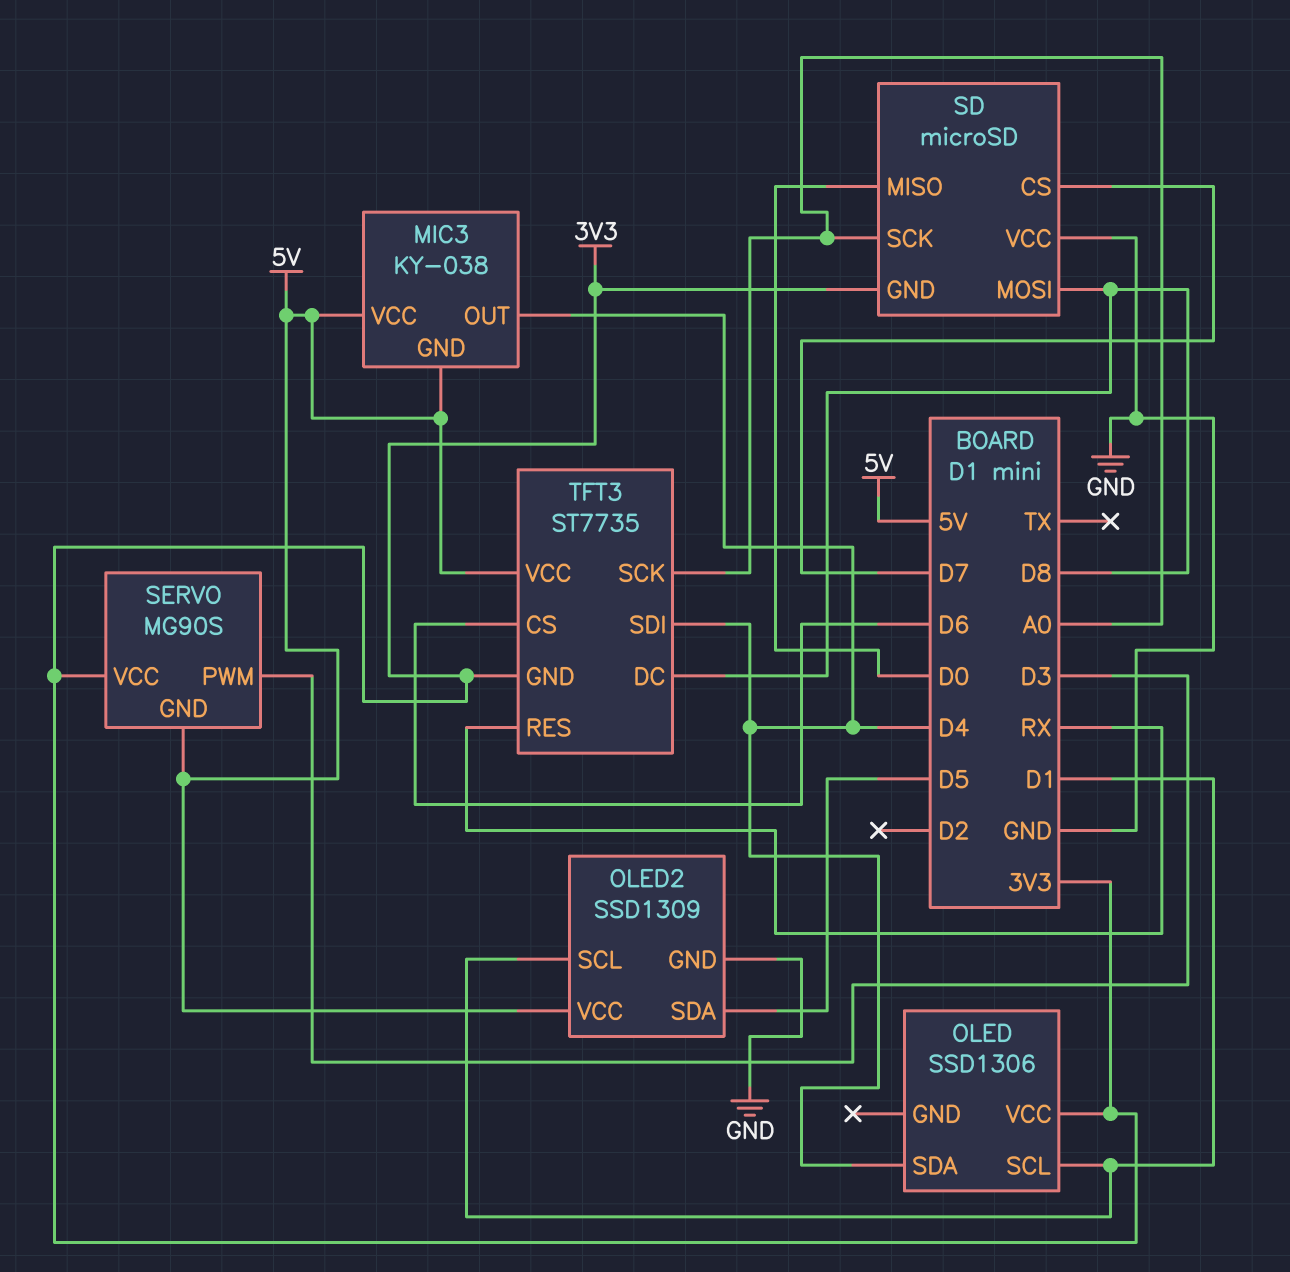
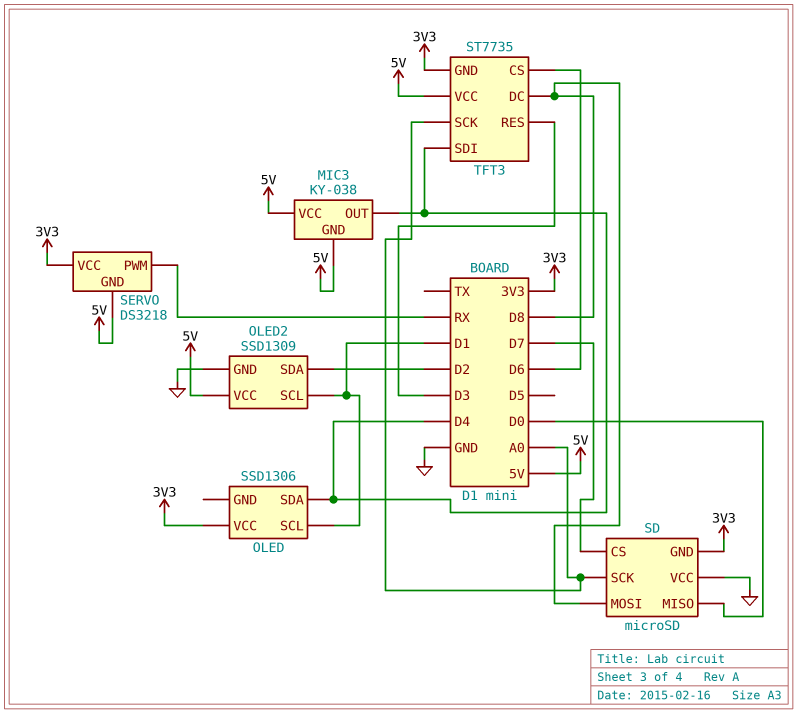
OLED2 pin SDA: D5 -> D2
SERVO: MG90S -> DS3218
SERVO pin PWM: D3 -> RX
TFT3 pin RES: RX -> D3

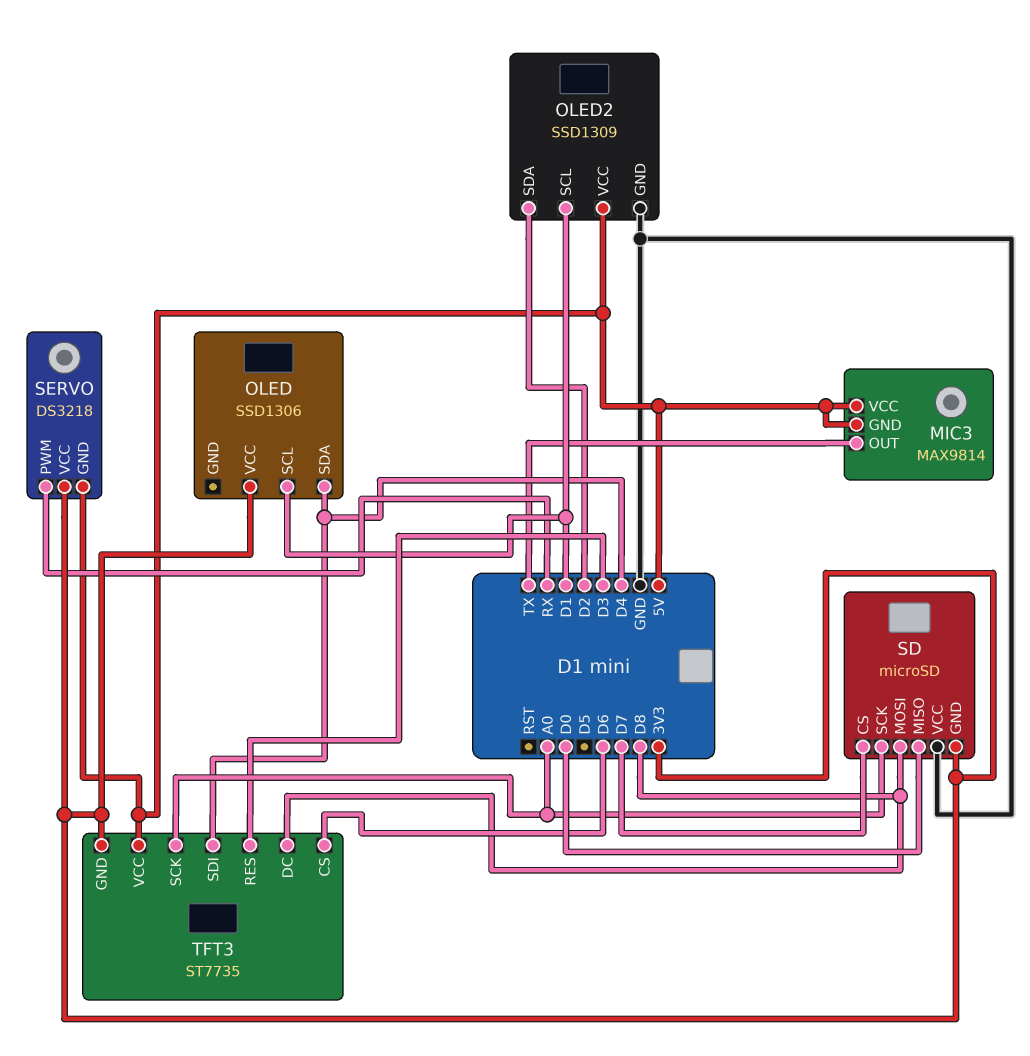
MIC3: KY-038 -> MAX9814
MIC3 pin OUT: D4 -> TX

